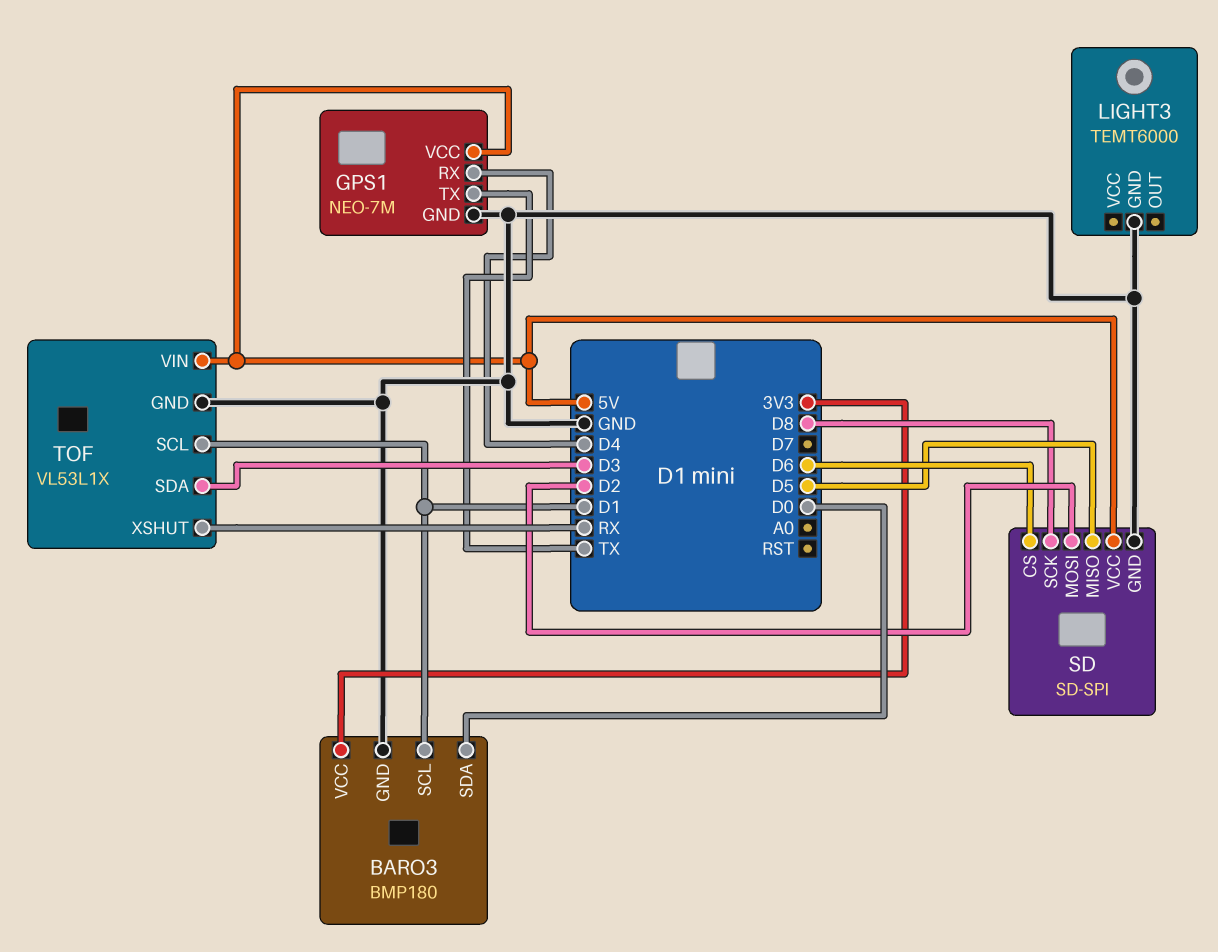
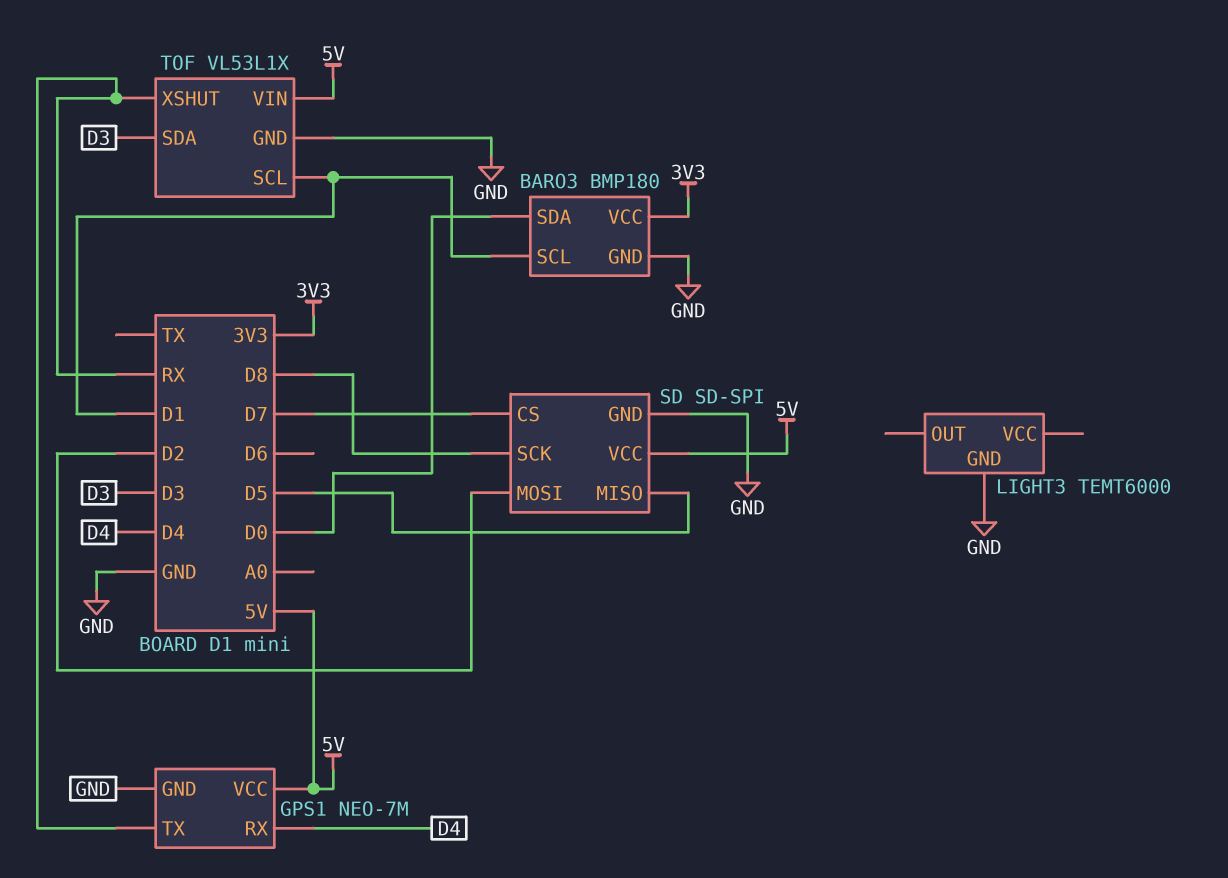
GPS1 pin TX: TX -> RX
SD pin CS: D6 -> D7

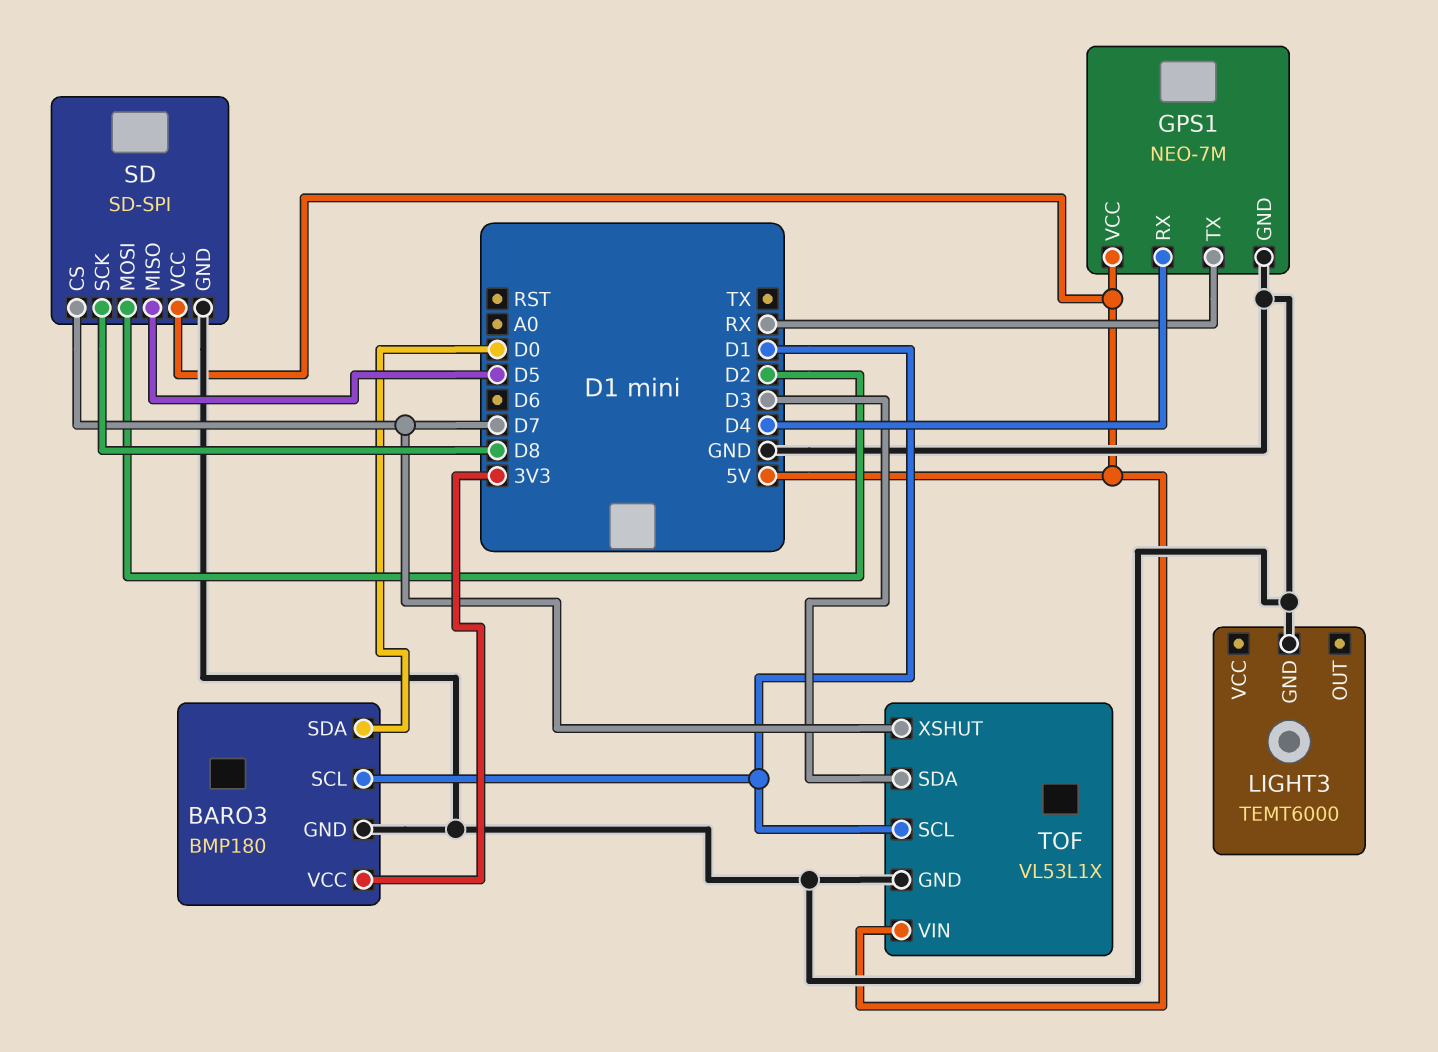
TOF pin XSHUT: RX -> D7

